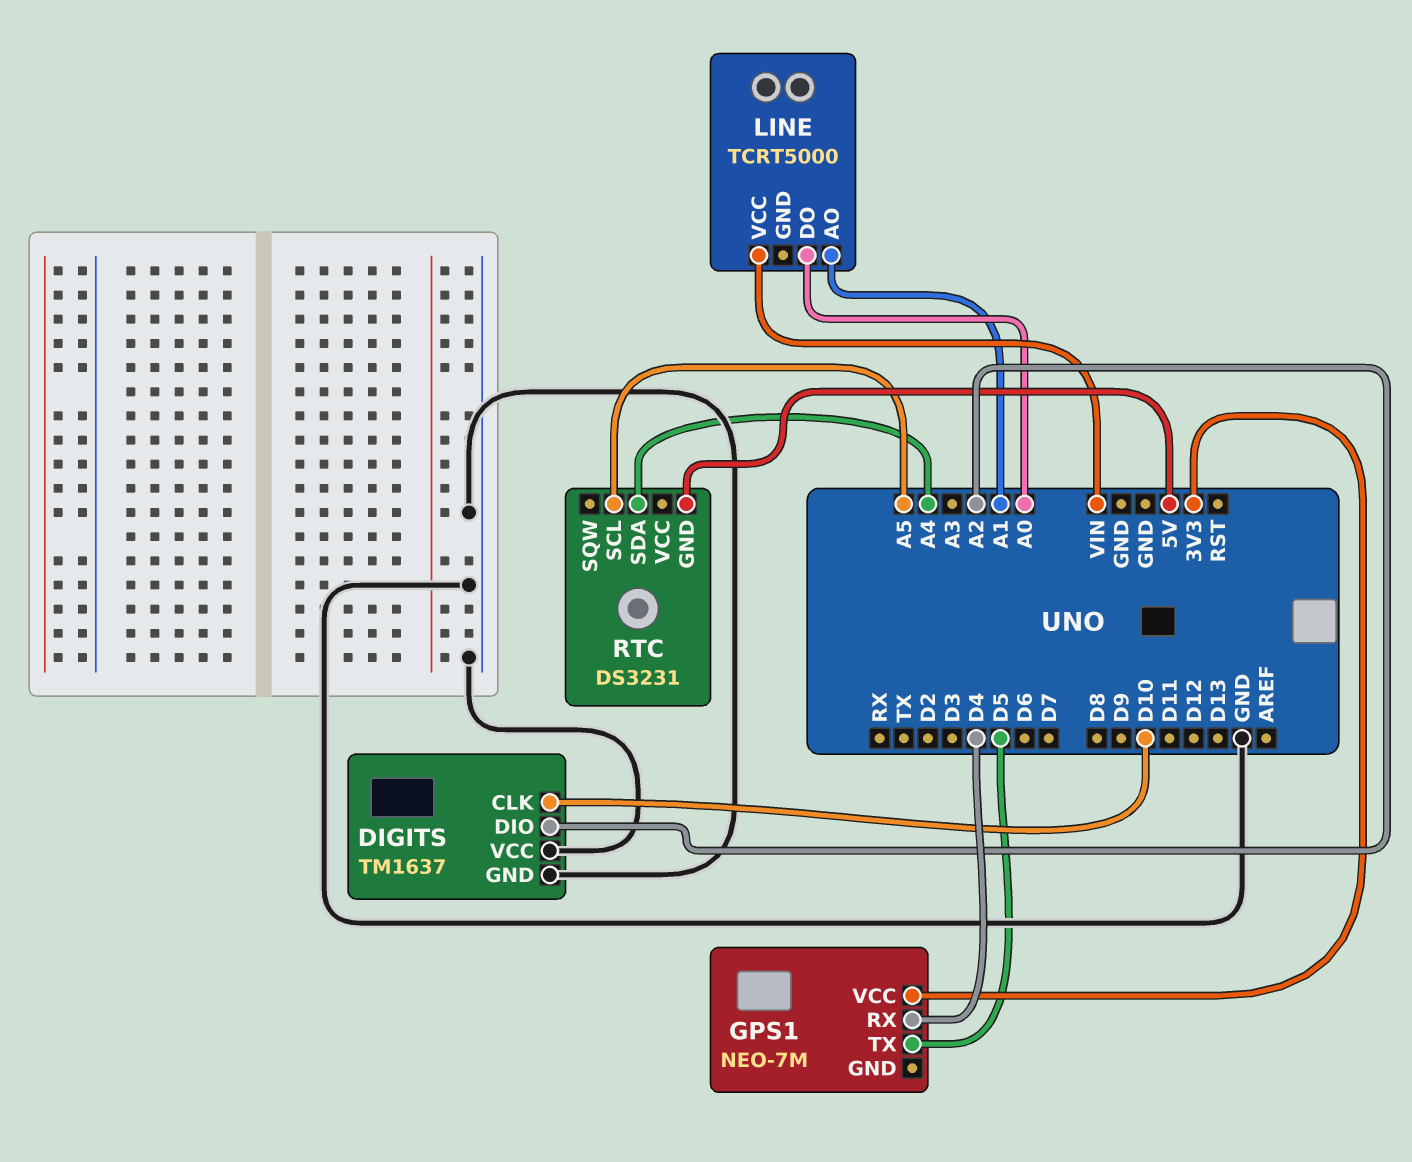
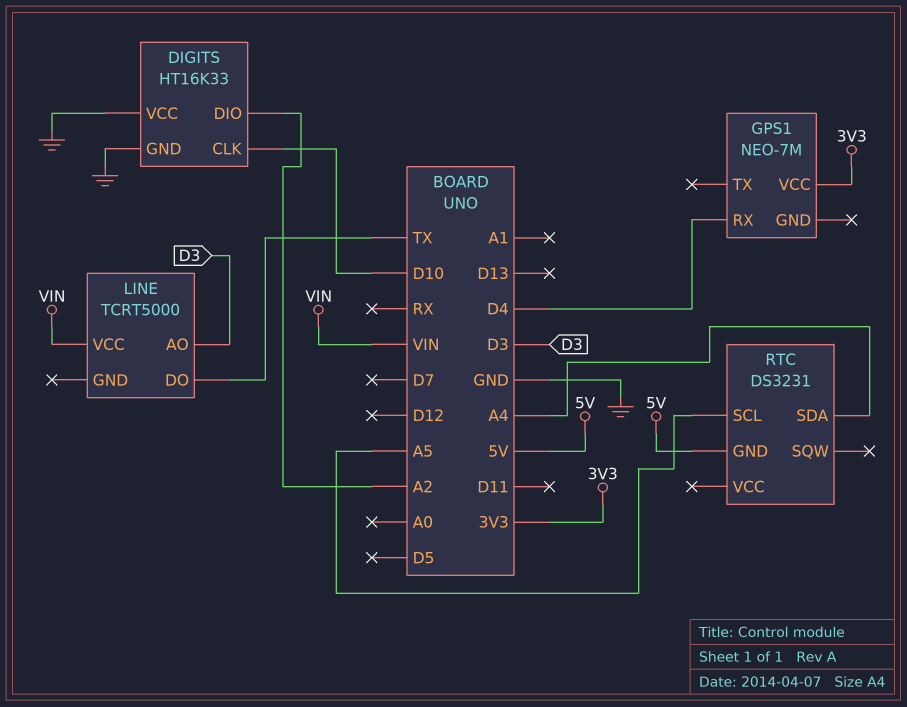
DIGITS: TM1637 -> HT16K33
GPS1 pin TX: D5 -> none
LINE pin AO: A1 -> D3
LINE pin DO: A0 -> TX

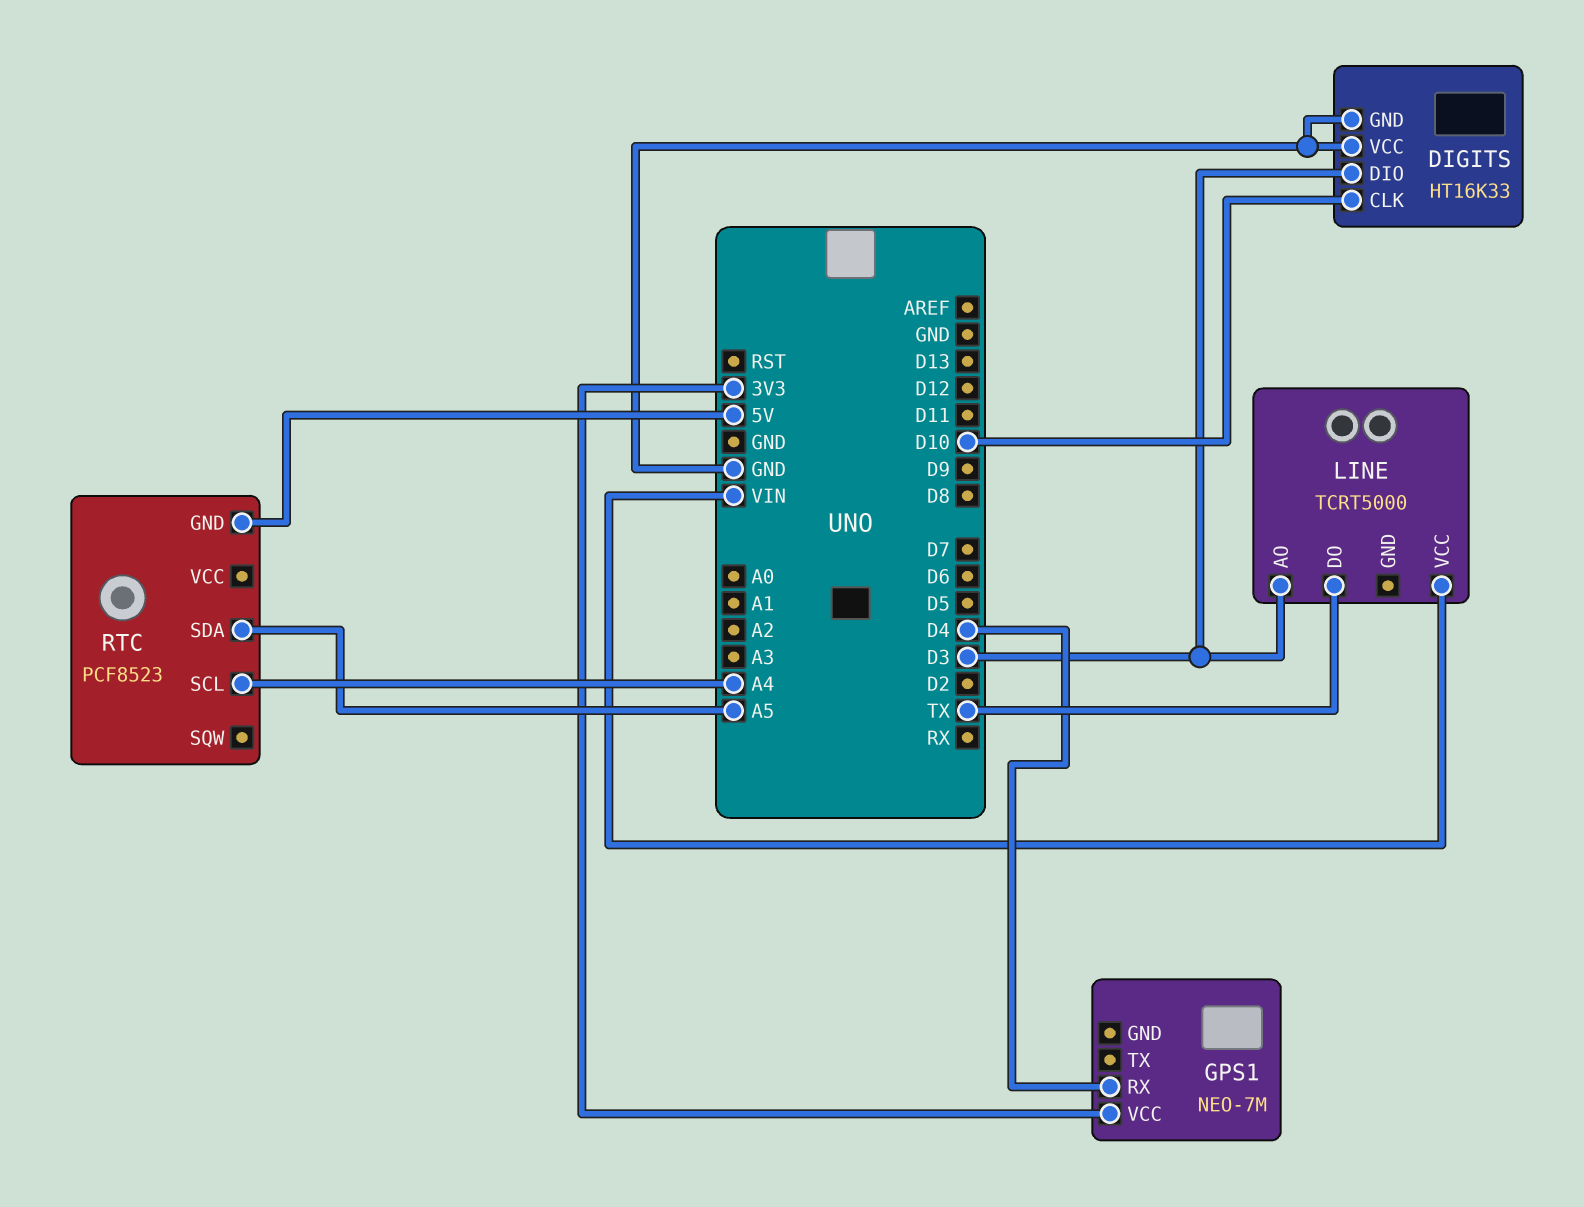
DIGITS pin DIO: A2 -> D3
RTC: DS3231 -> PCF8523
RTC pin SCL: A5 -> A4
RTC pin SDA: A4 -> A5

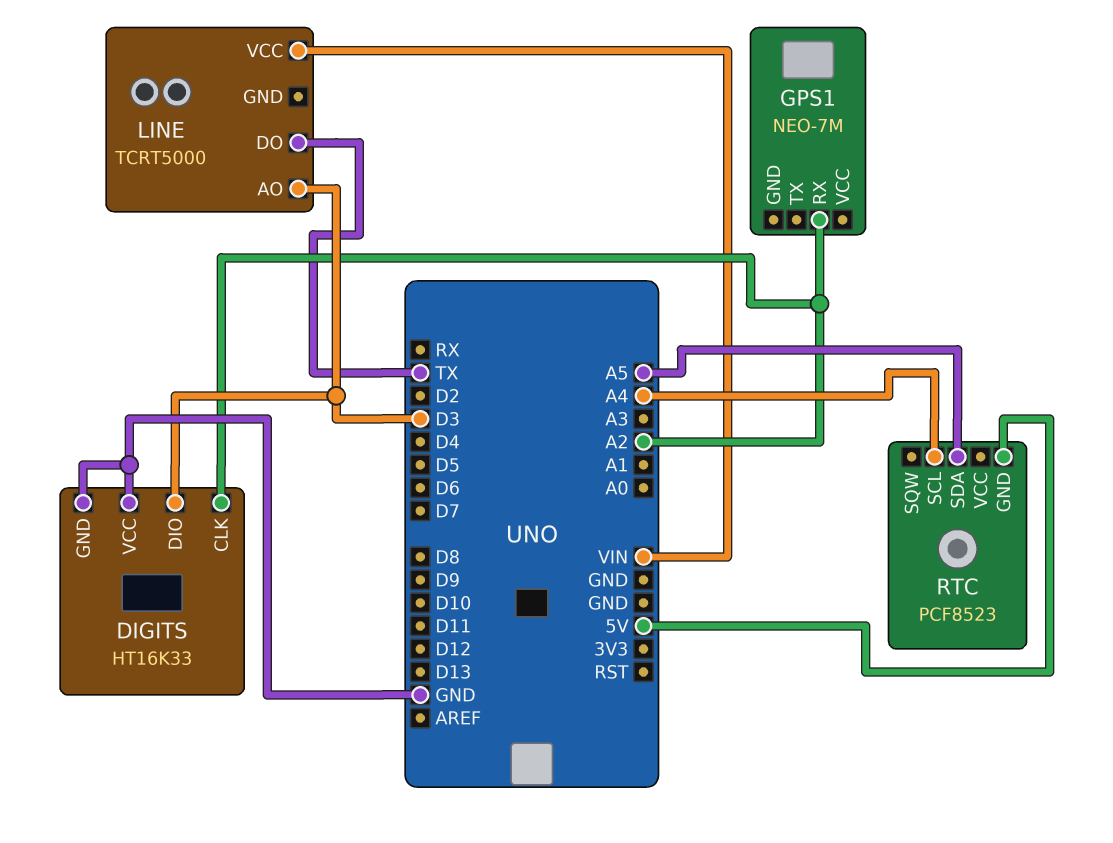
DIGITS pin CLK: D10 -> A2
GPS1 pin RX: D4 -> A2
GPS1 pin VCC: 3V3 -> none

